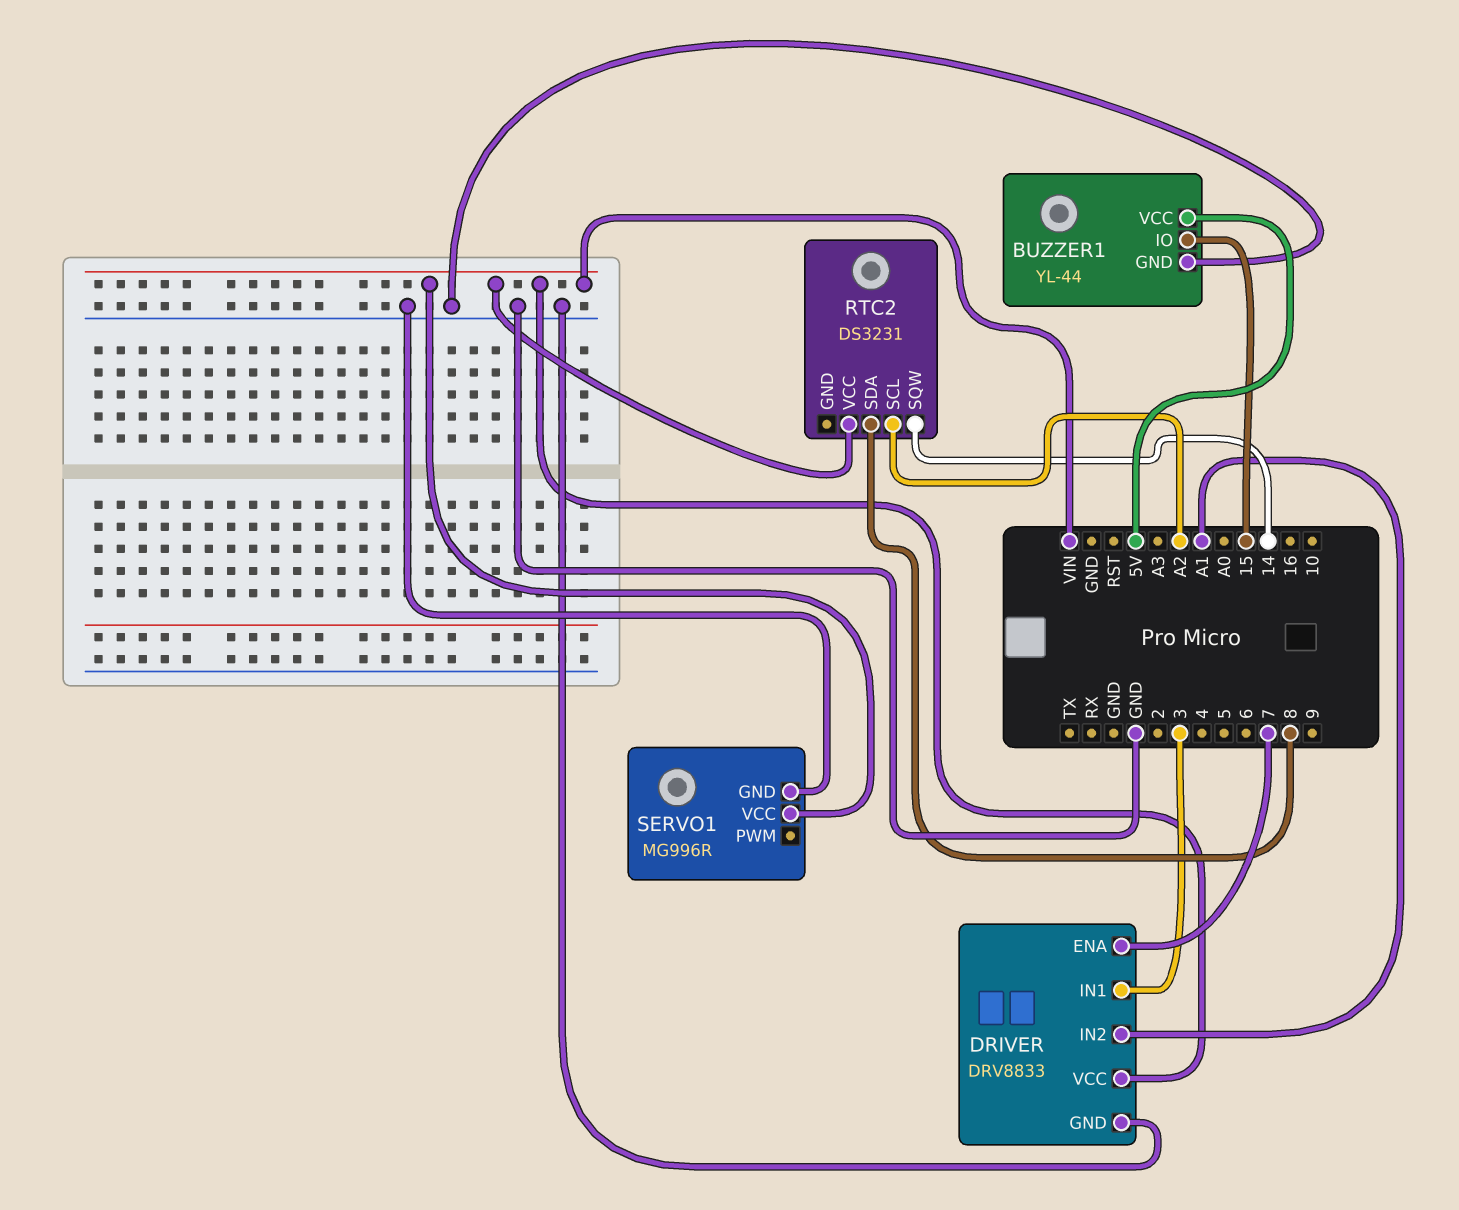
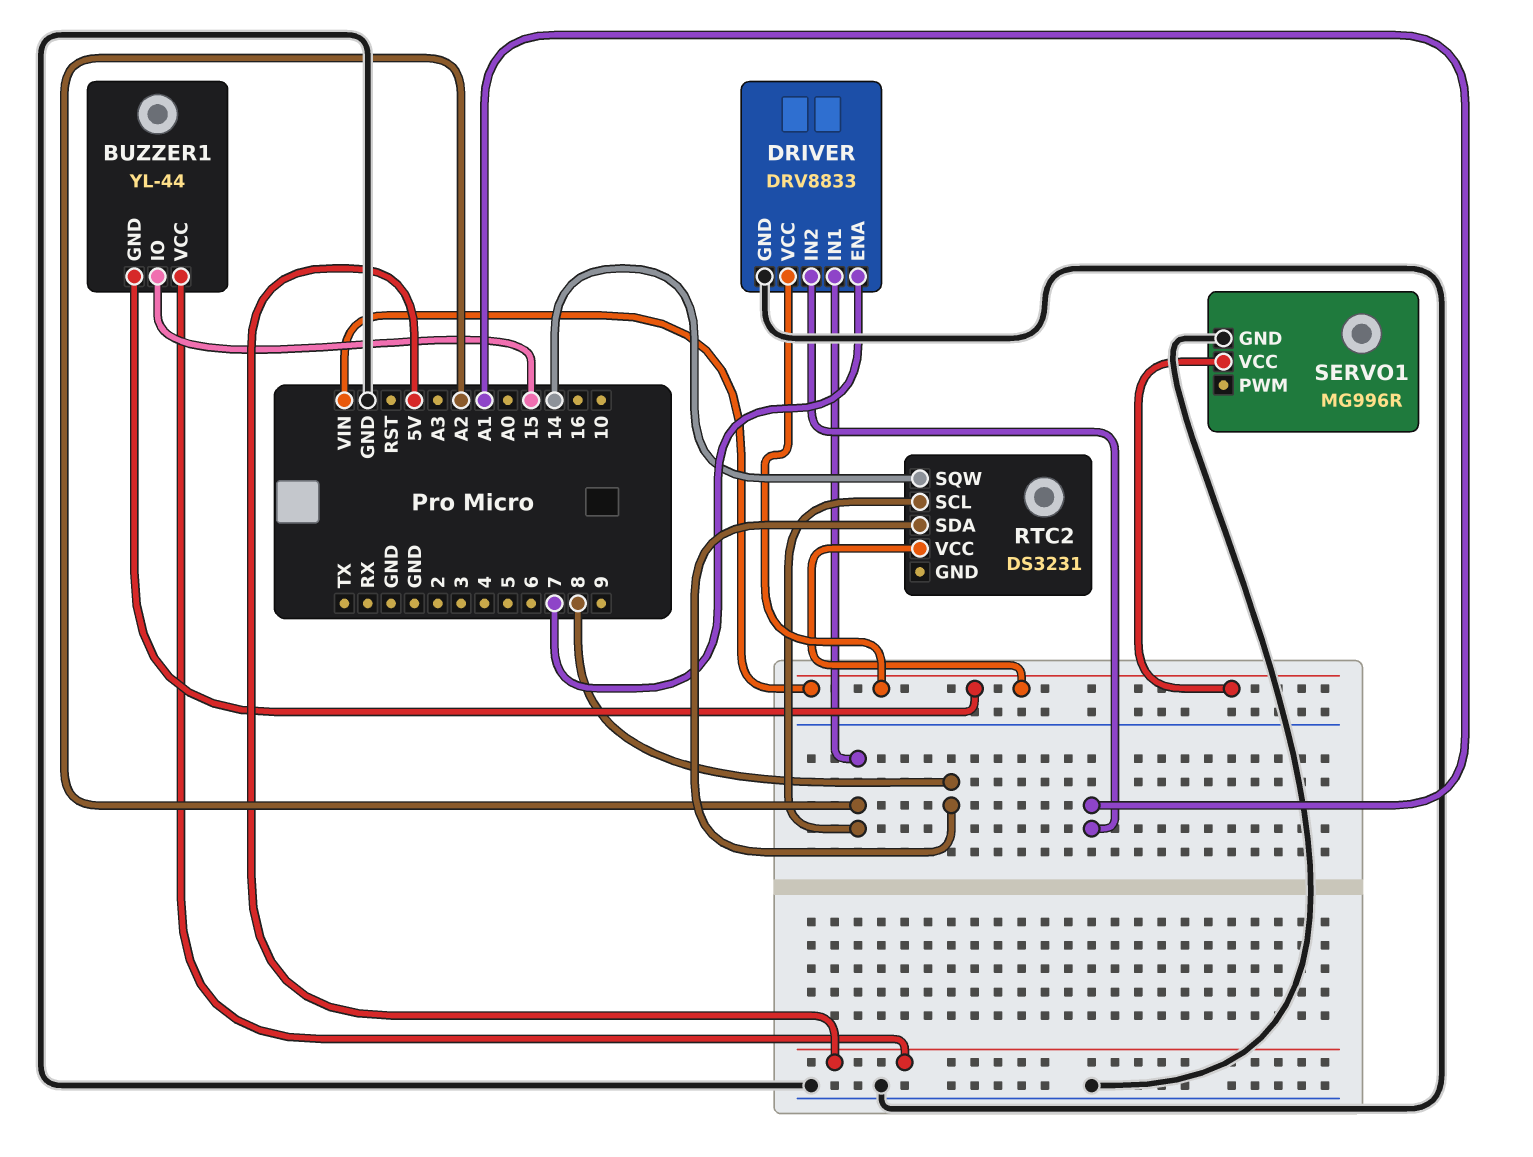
BUZZER1 pin GND: GND -> VIN
DRIVER pin IN1: 3 -> A2

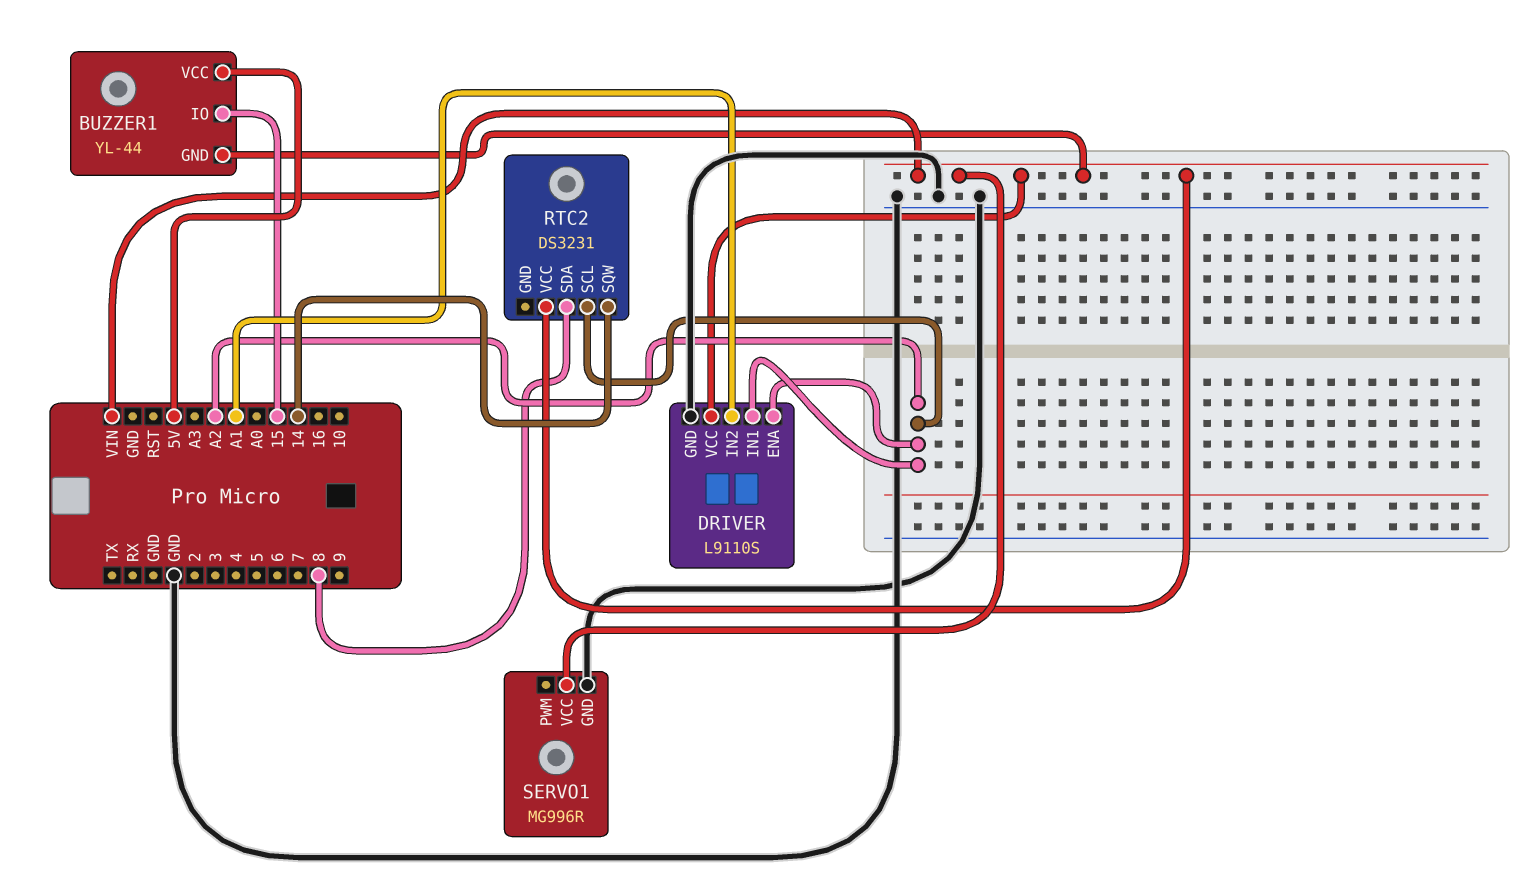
DRIVER: DRV8833 -> L9110S
DRIVER pin ENA: 7 -> A2

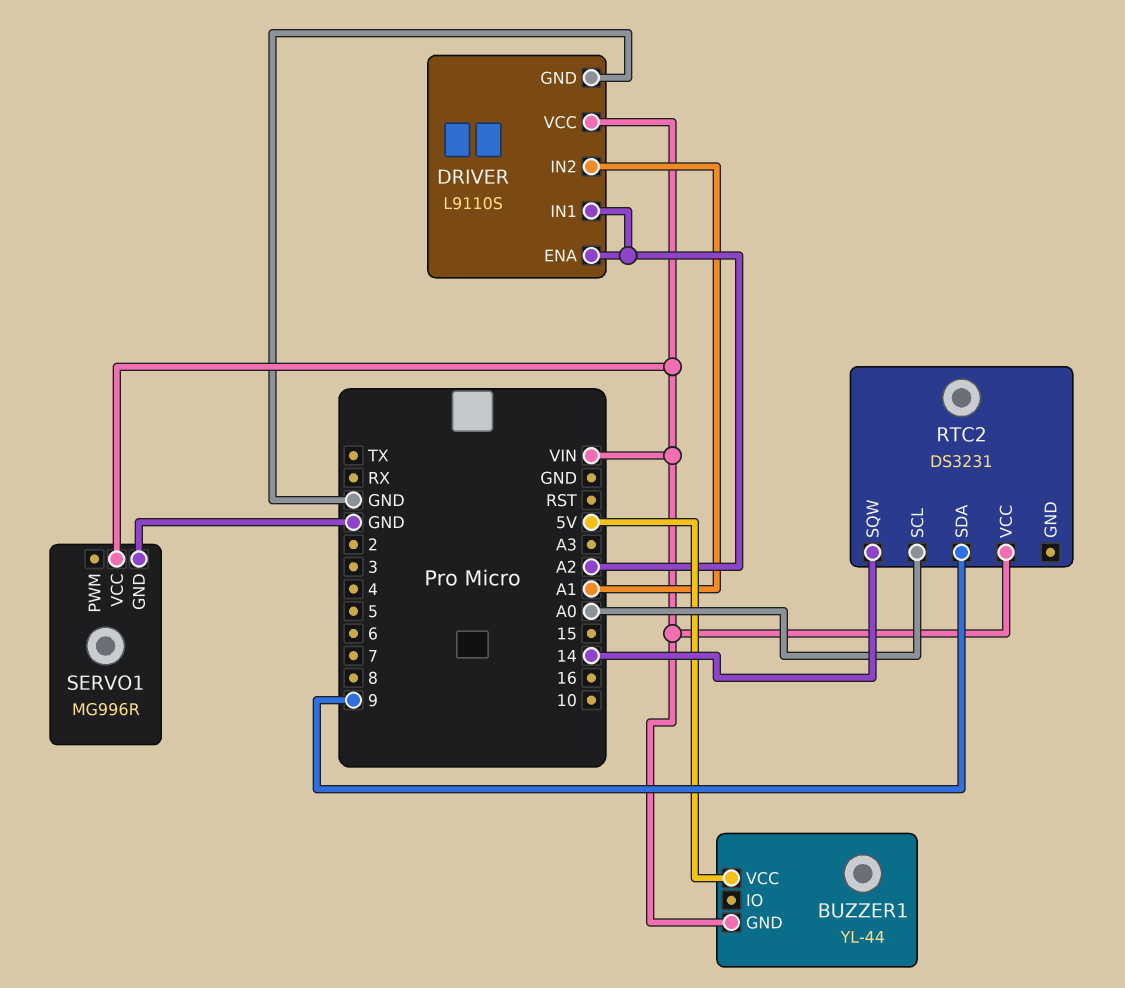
BUZZER1 pin IO: 15 -> none
RTC2 pin SCL: A2 -> A0
RTC2 pin SDA: 8 -> 9

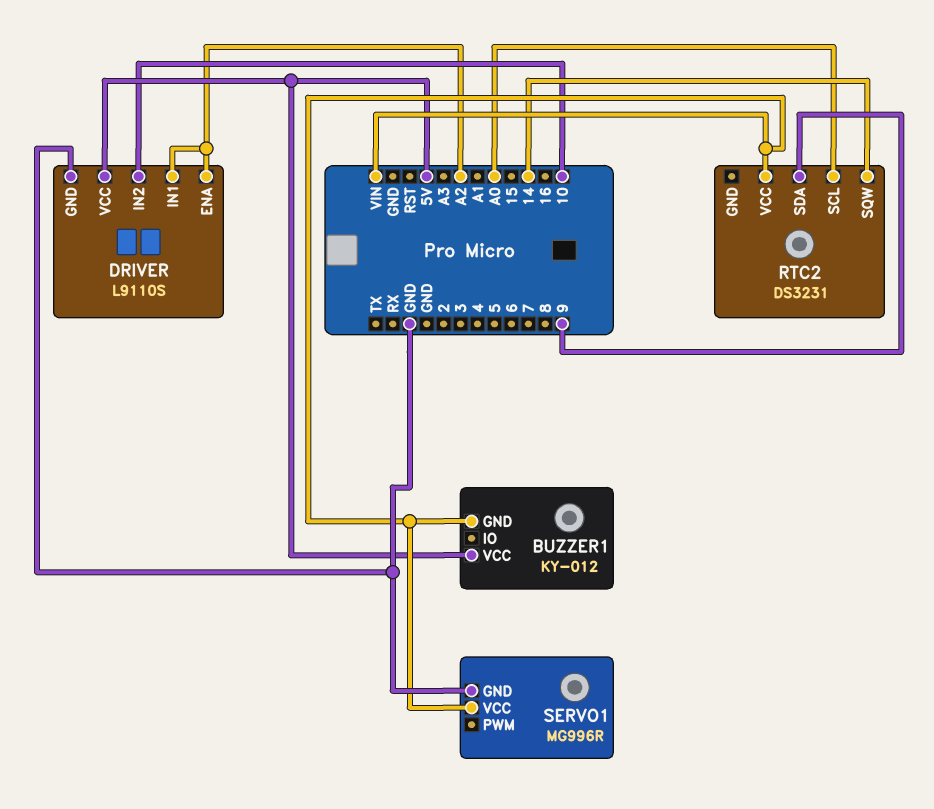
BUZZER1: YL-44 -> KY-012
DRIVER pin IN2: A1 -> 10
DRIVER pin VCC: VIN -> 5V

